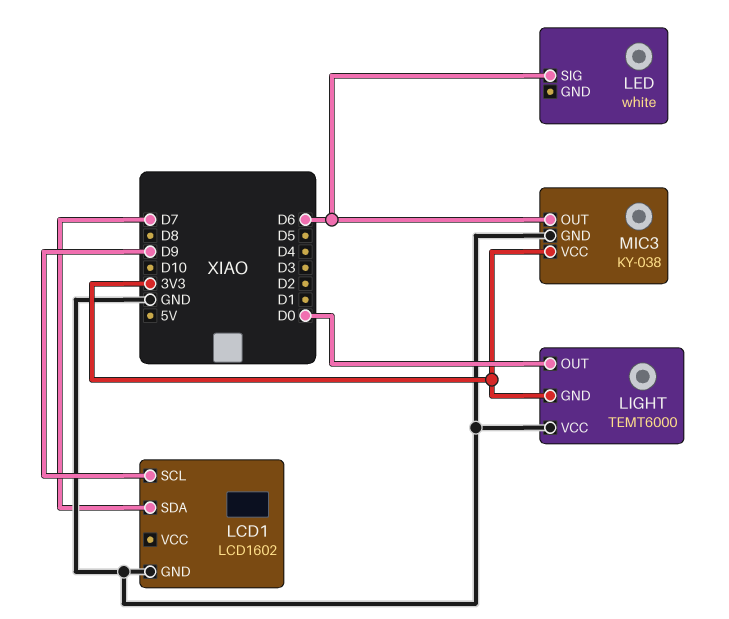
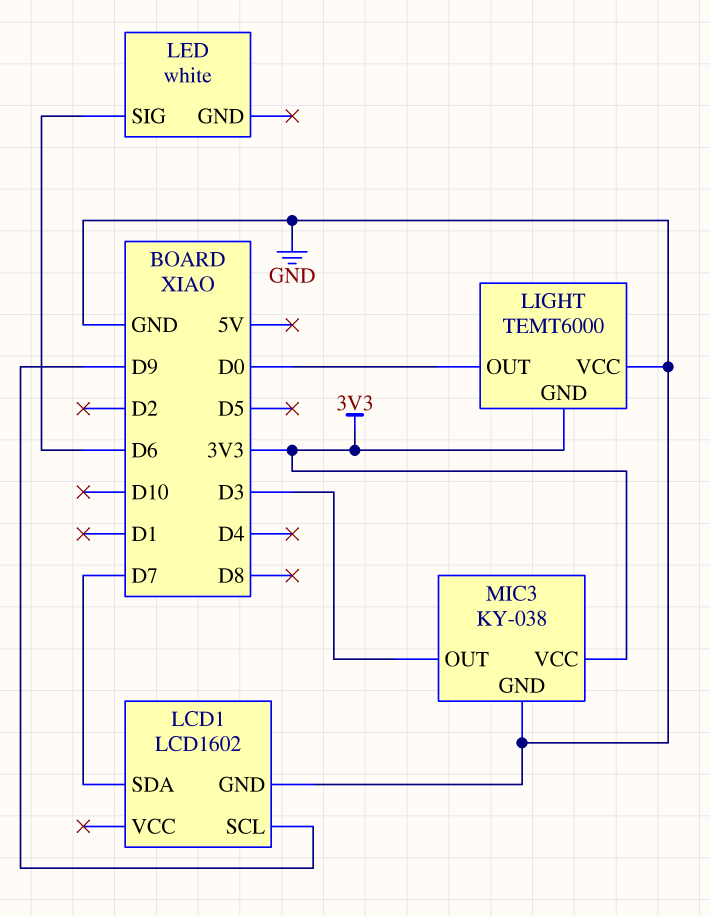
MIC3 pin OUT: D6 -> D3

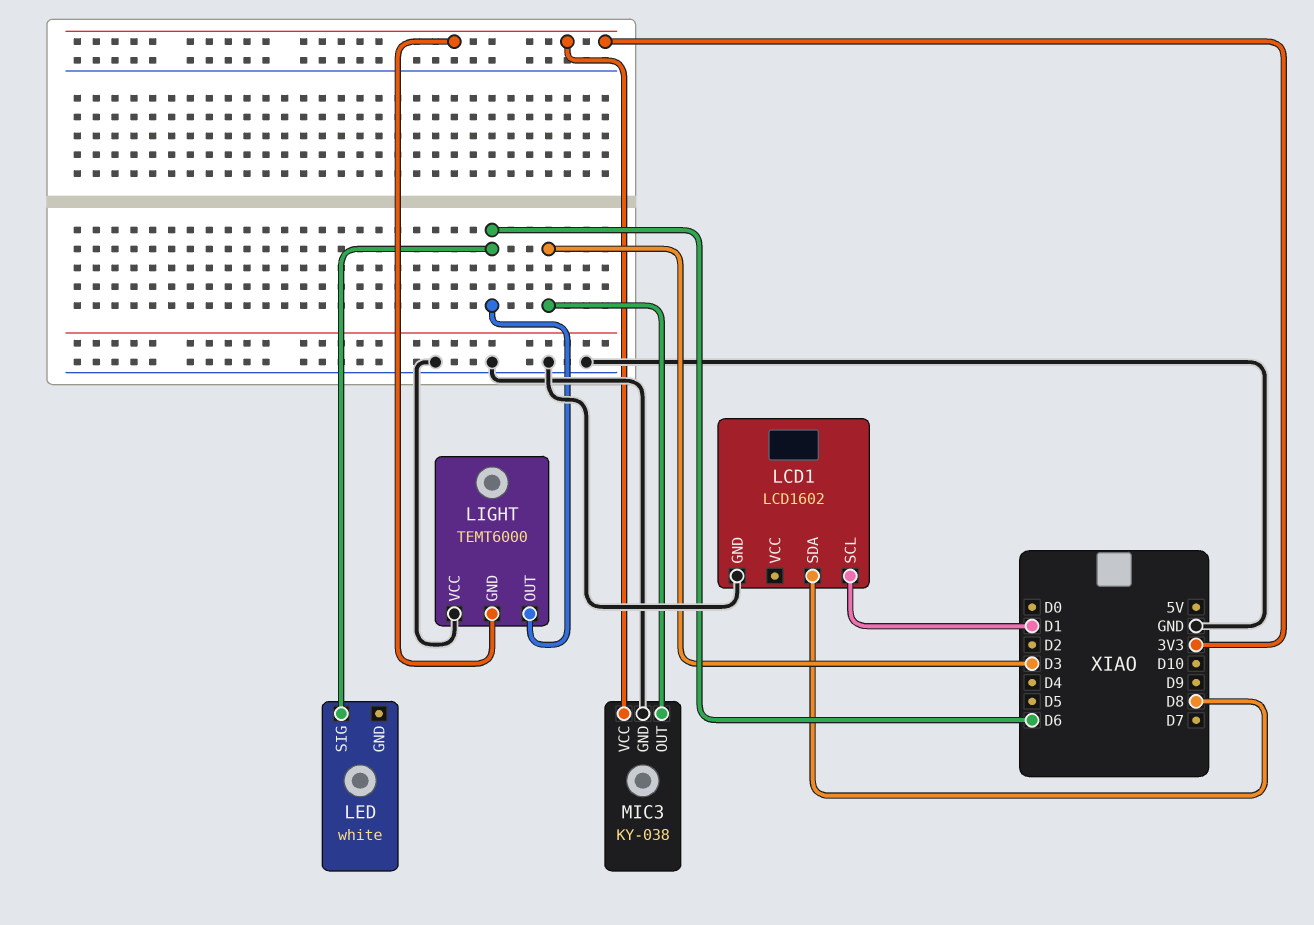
LCD1 pin SCL: D9 -> D1
LCD1 pin SDA: D7 -> D8
LIGHT pin OUT: D0 -> D6

